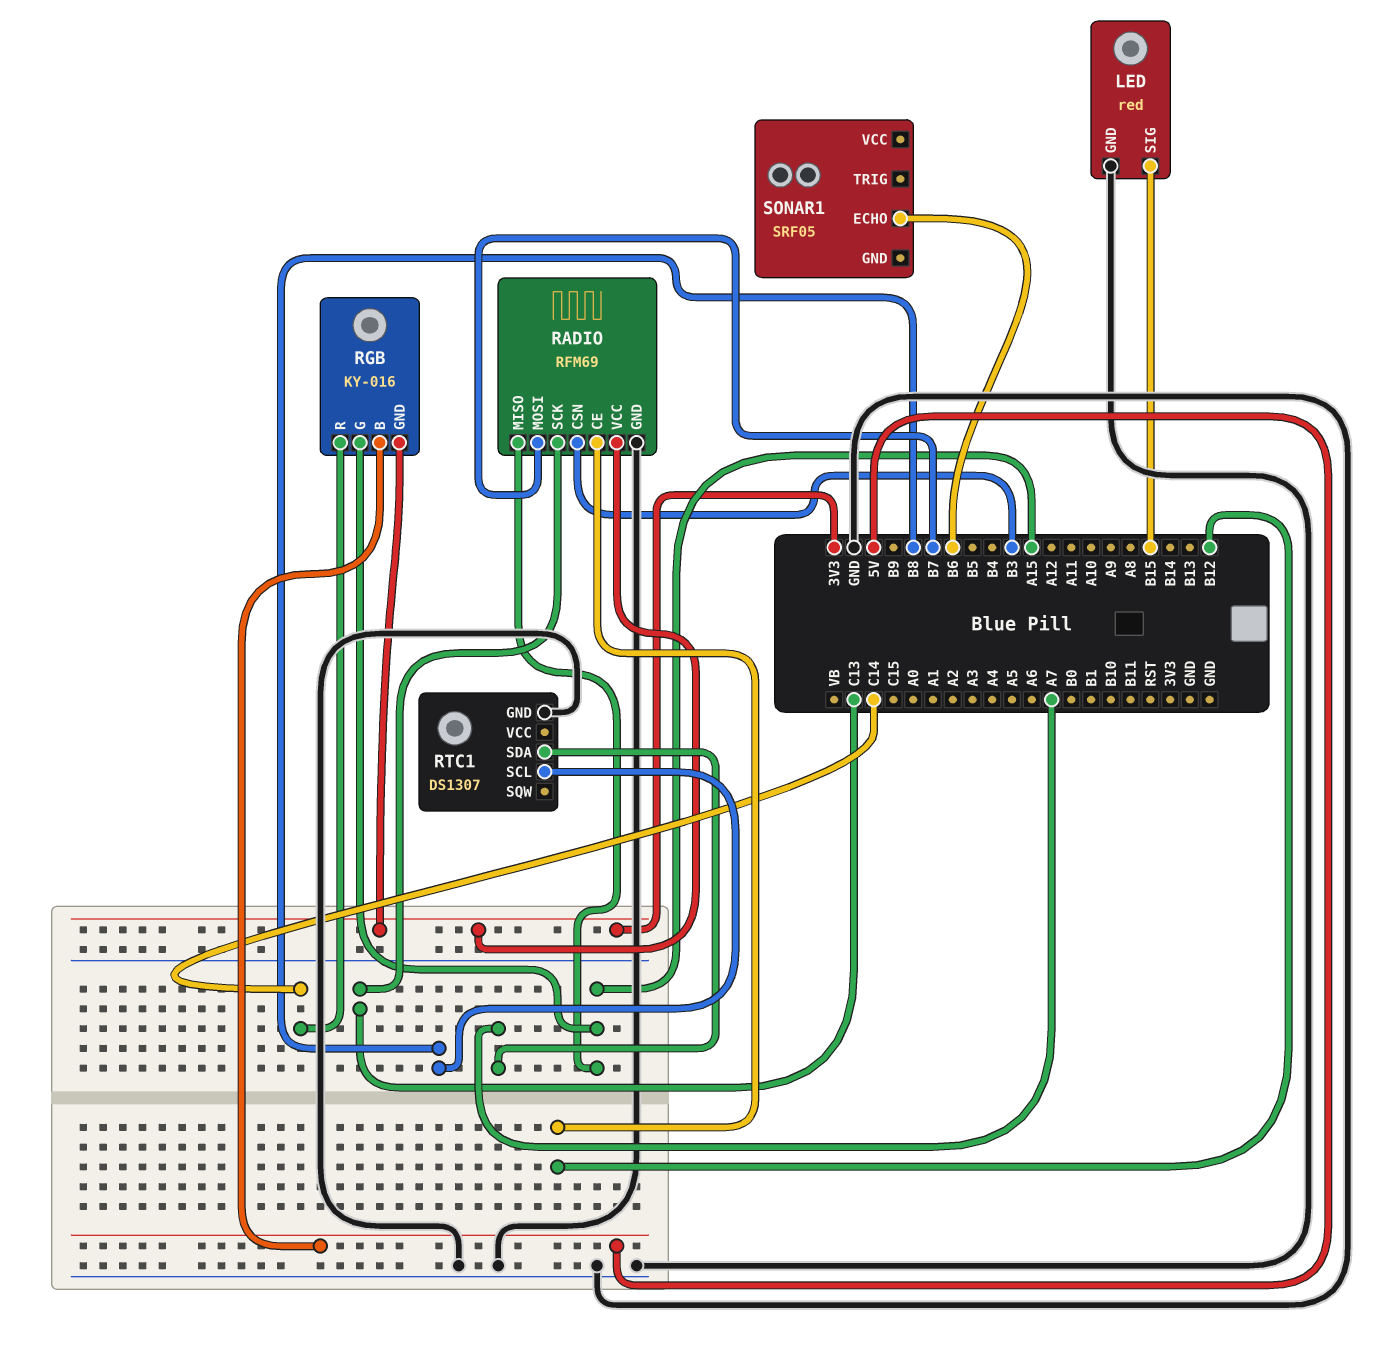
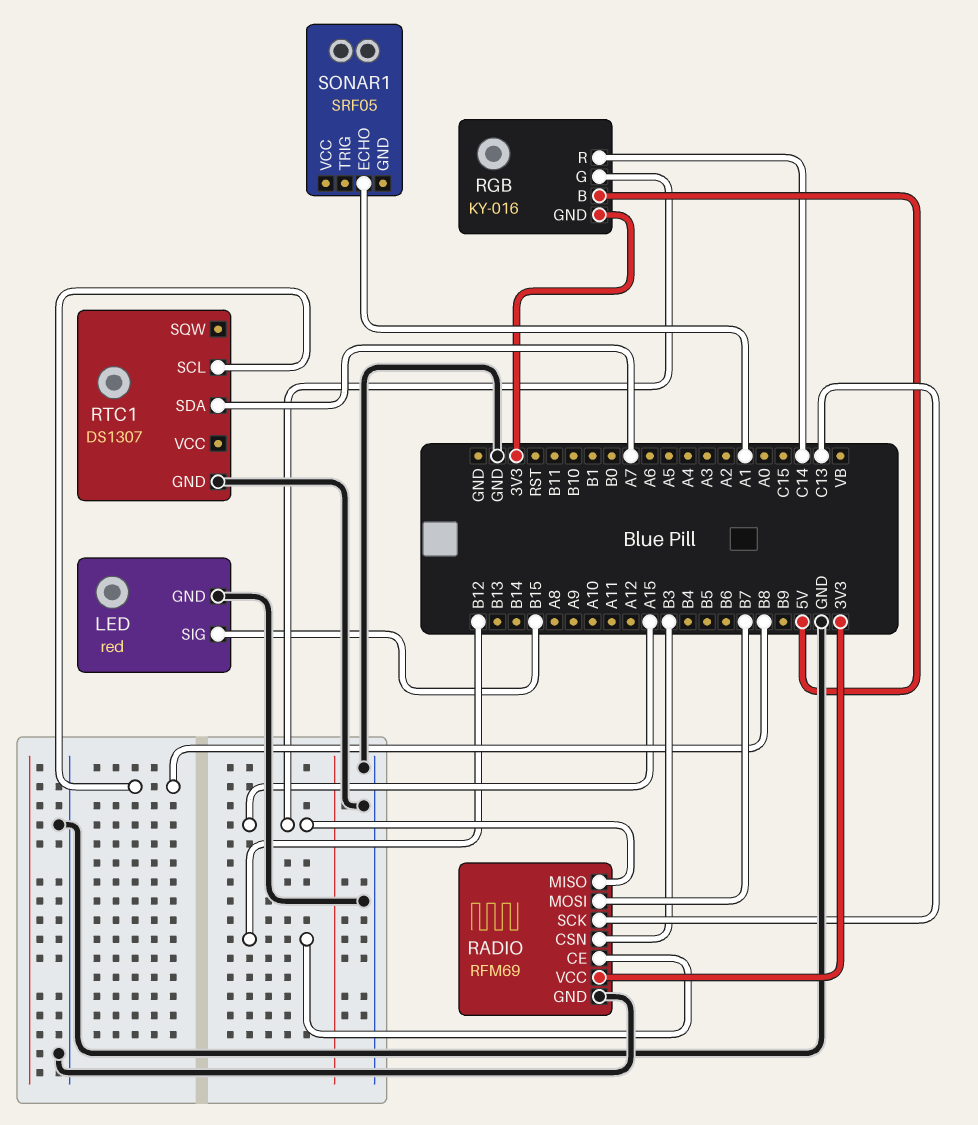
SONAR1 pin ECHO: B6 -> A1

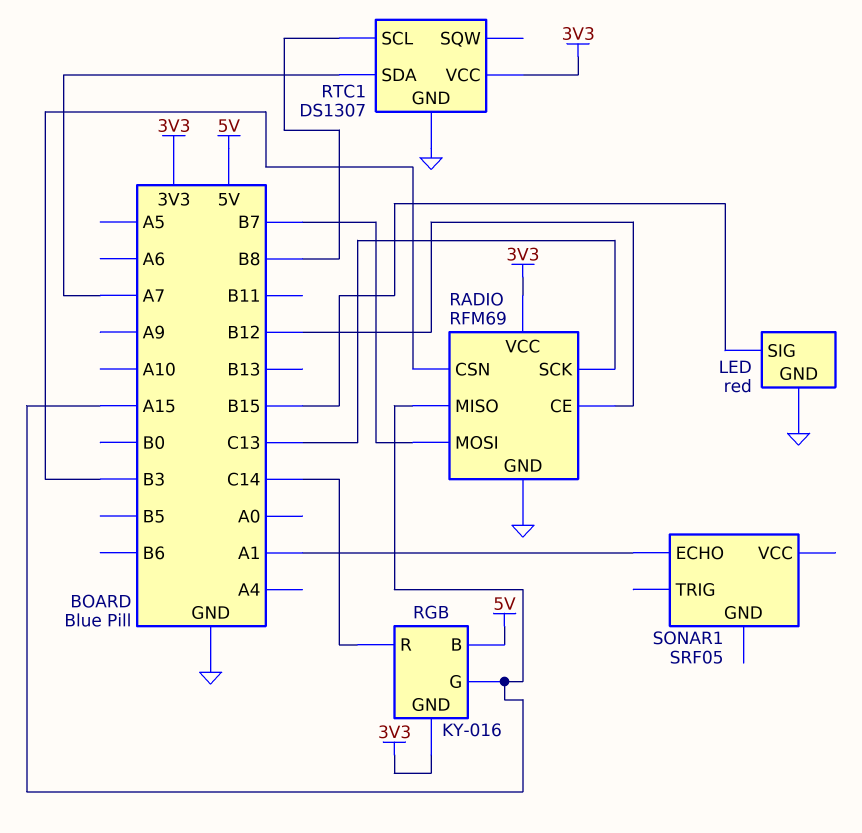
RTC1 pin VCC: none -> 3V3

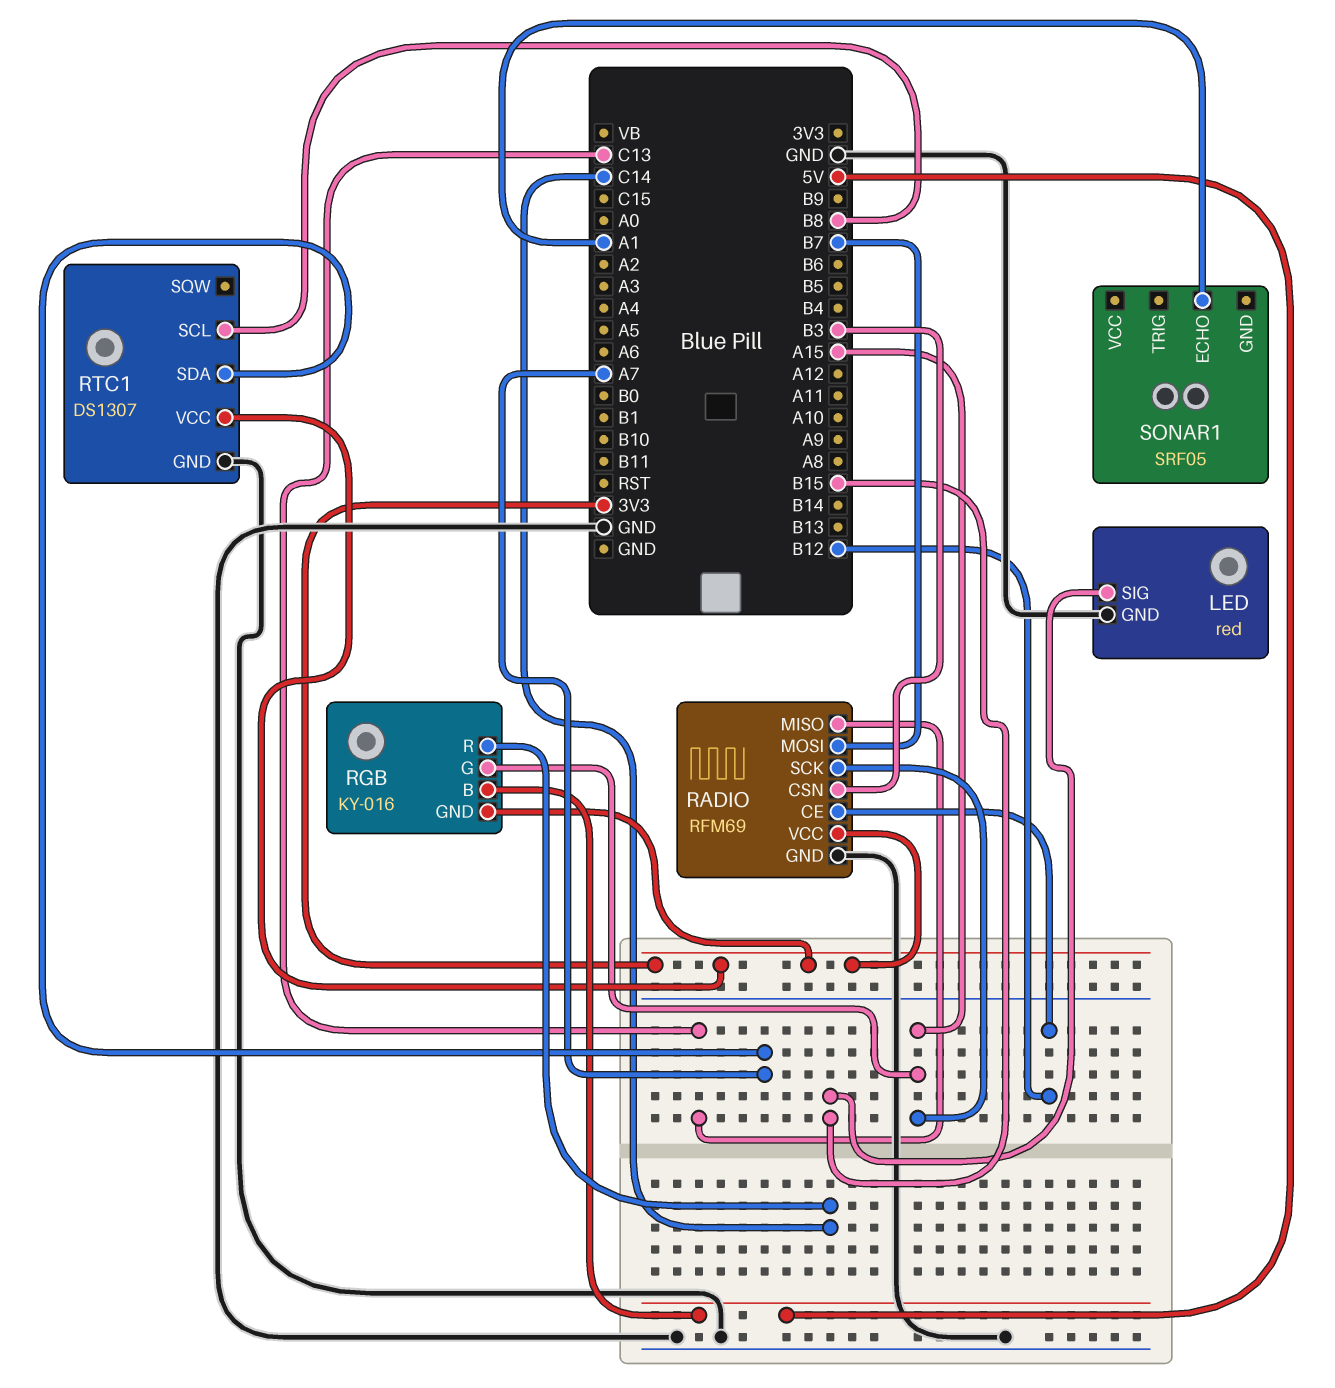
RADIO pin MISO: A15 -> C13
RADIO pin SCK: C13 -> A15

